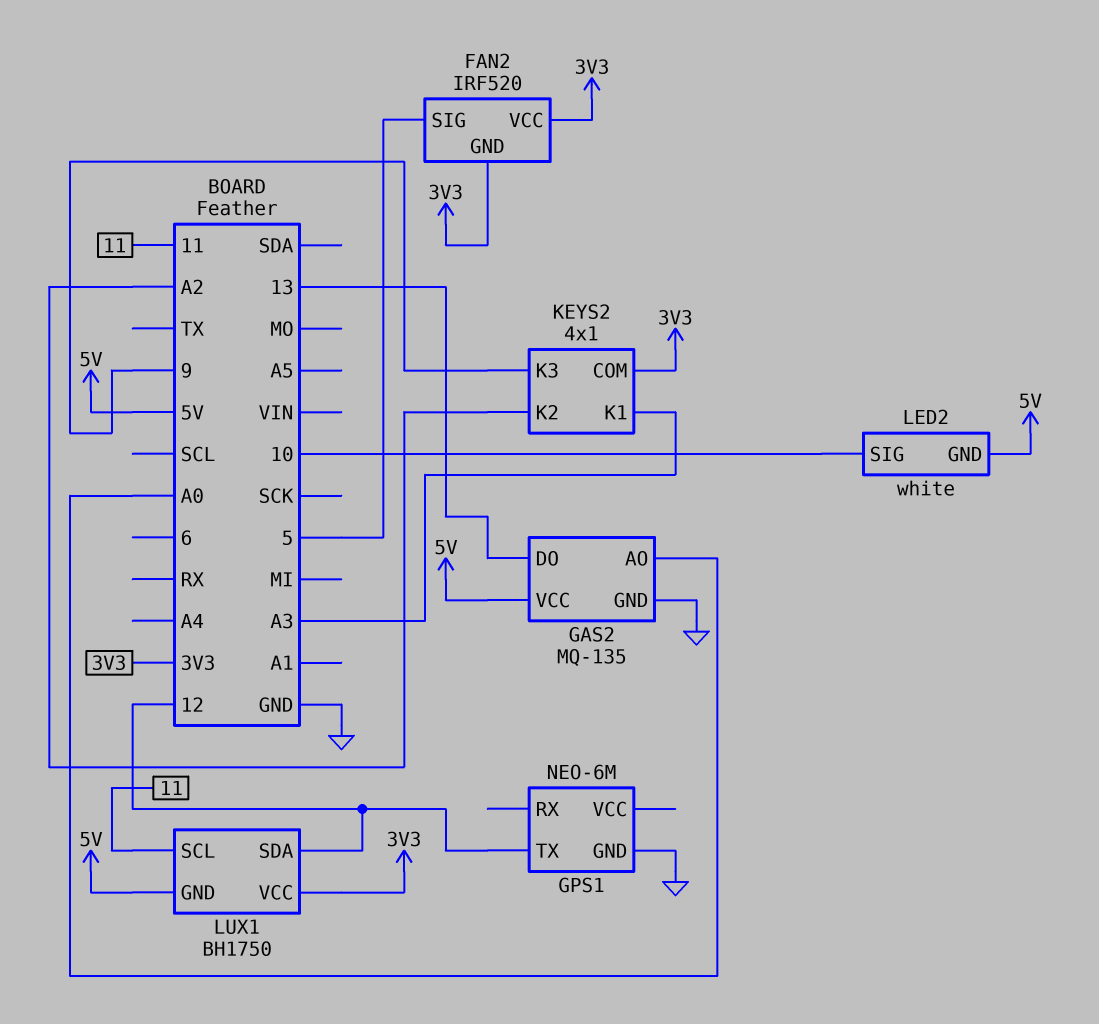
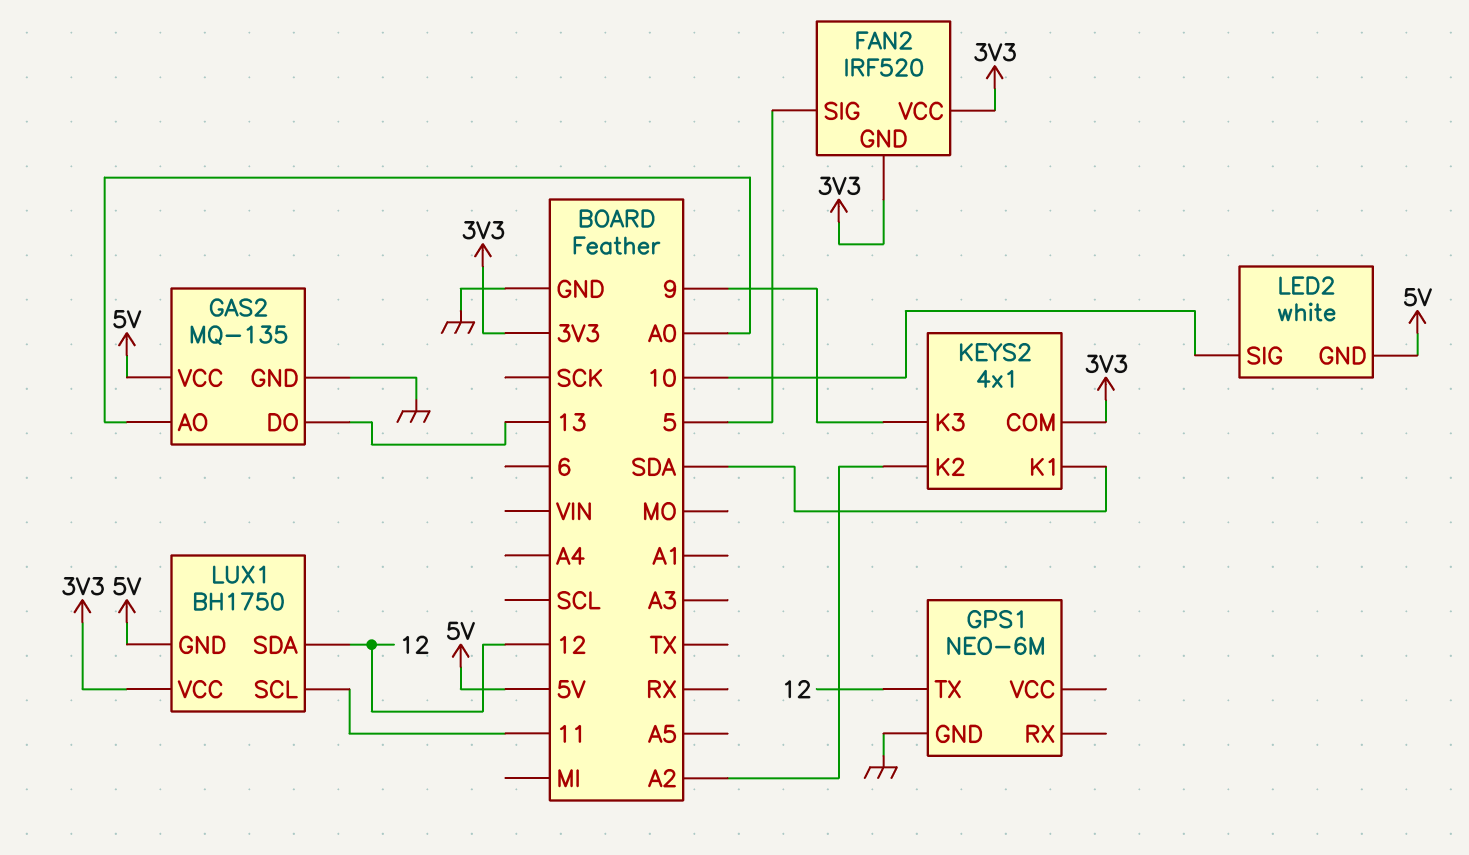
KEYS2 pin K1: A3 -> SDA

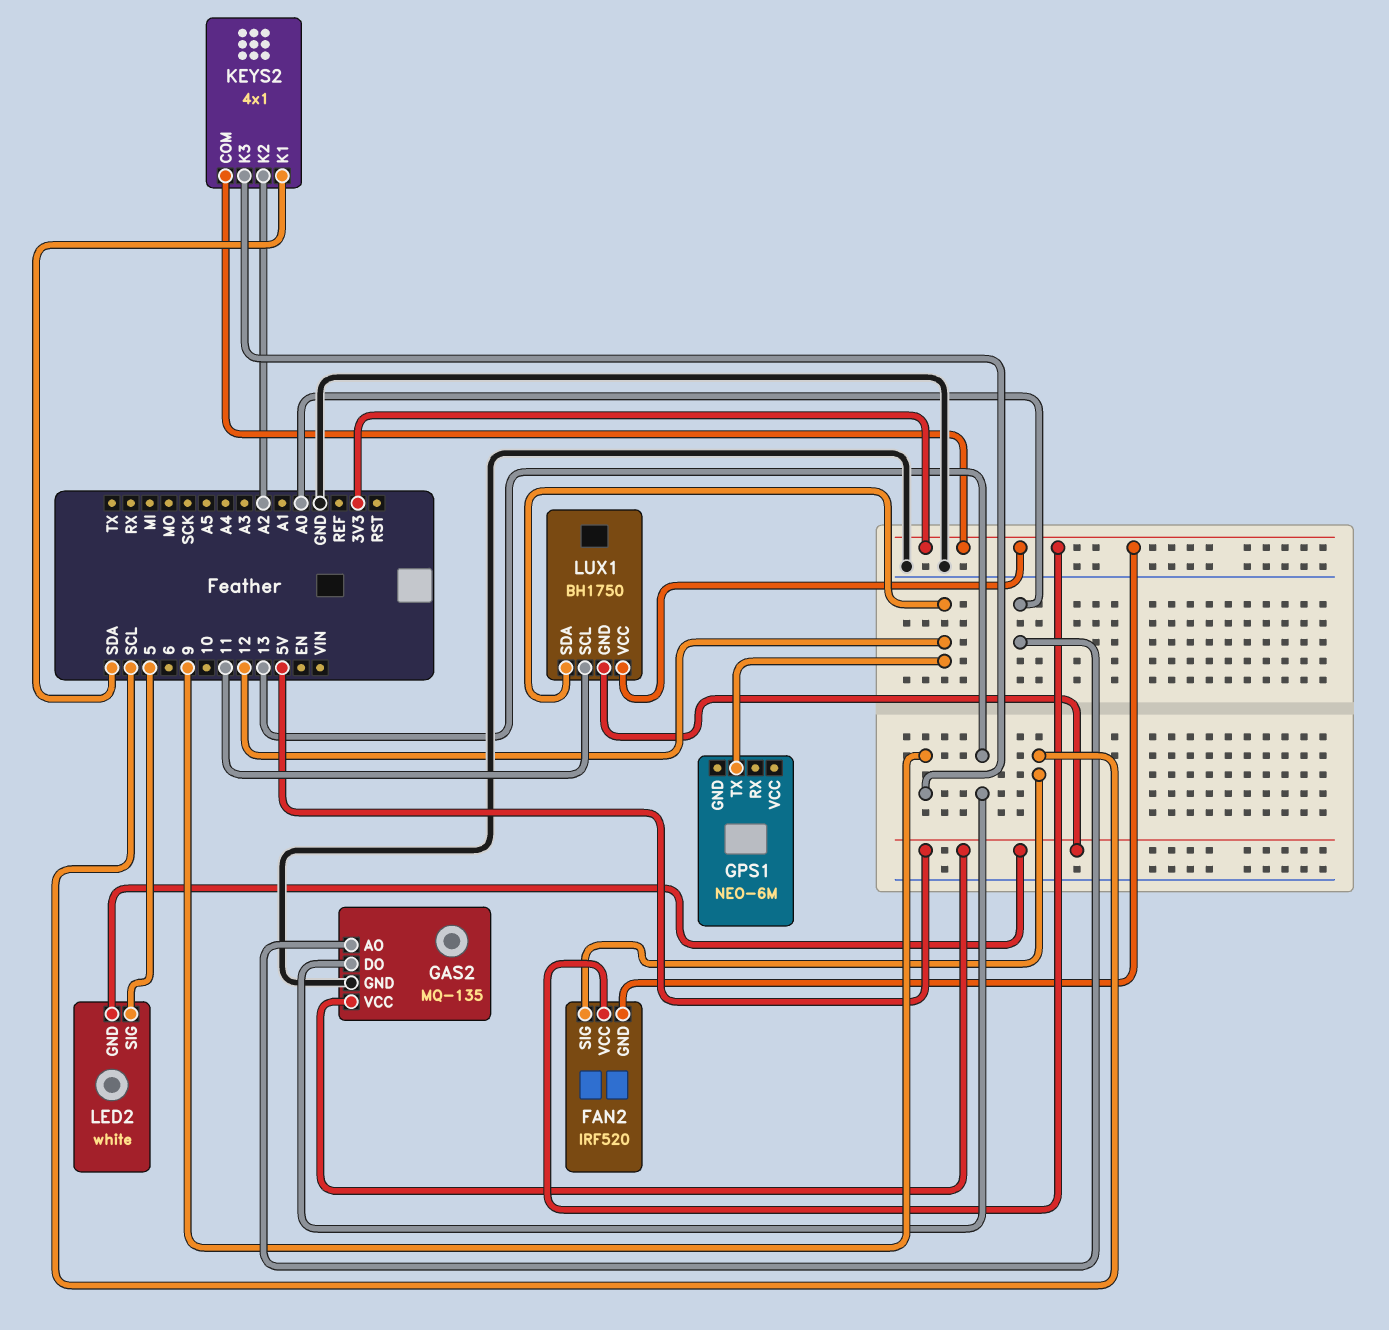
FAN2 pin SIG: 5 -> SCL
GPS1 pin GND: GND -> none
LED2 pin SIG: 10 -> 5

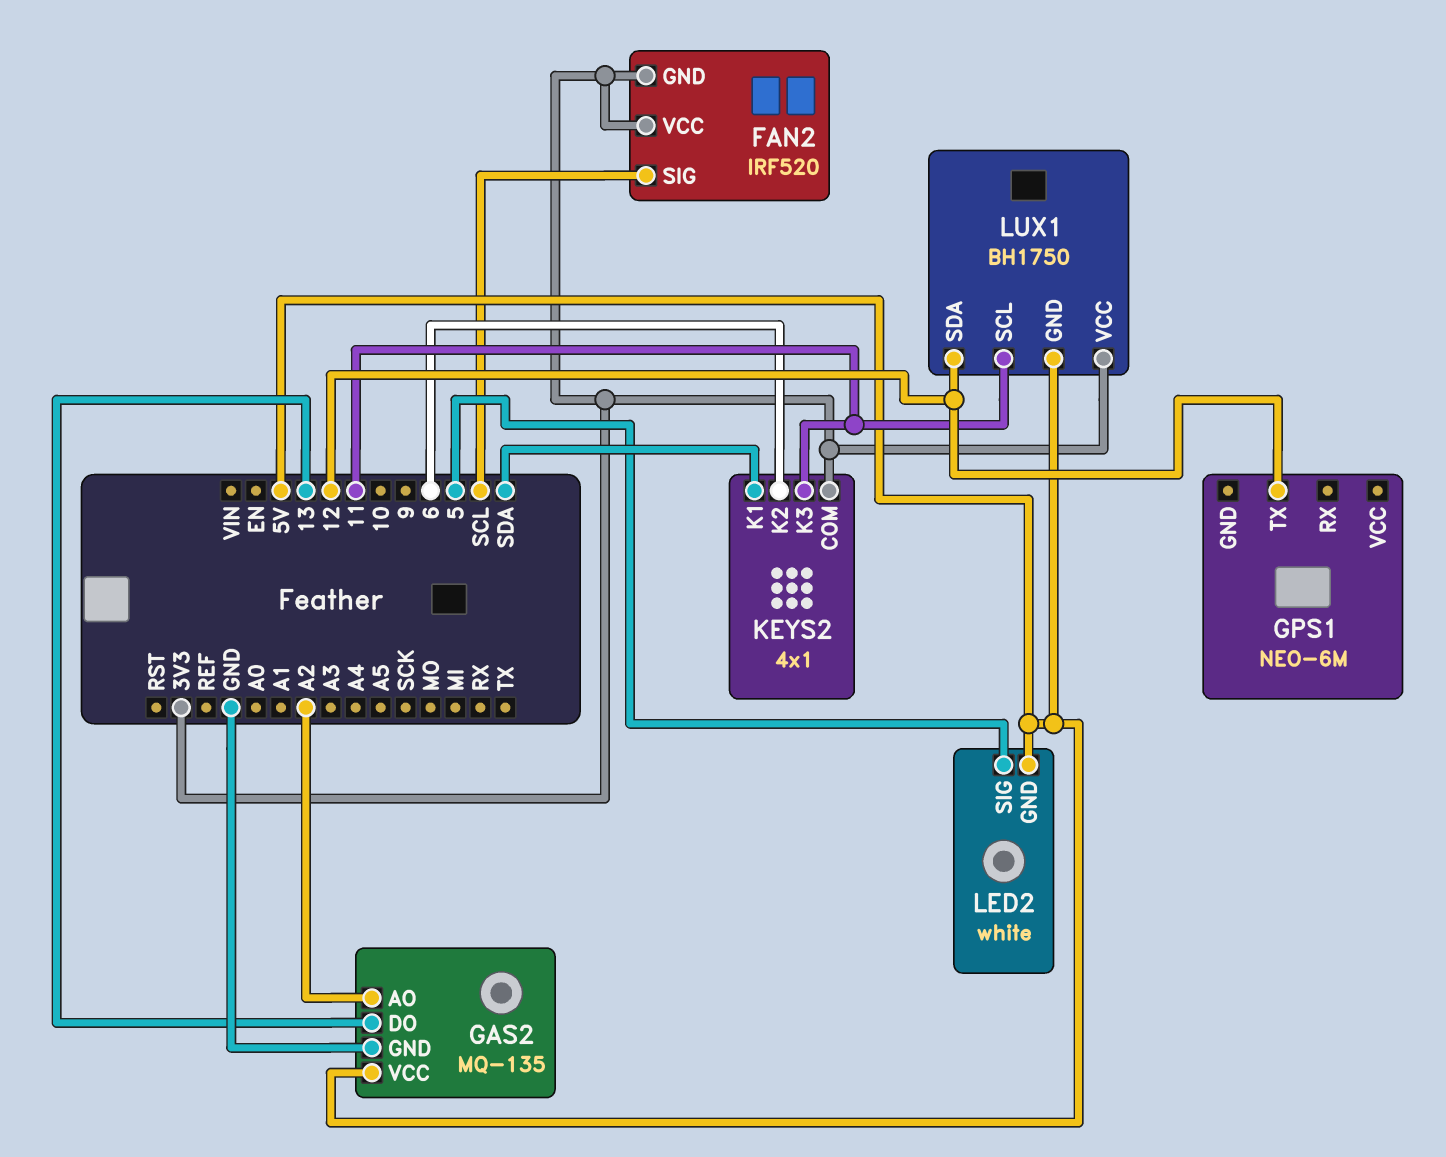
GAS2 pin AO: A0 -> A2
KEYS2 pin K2: A2 -> 6
KEYS2 pin K3: 9 -> 11

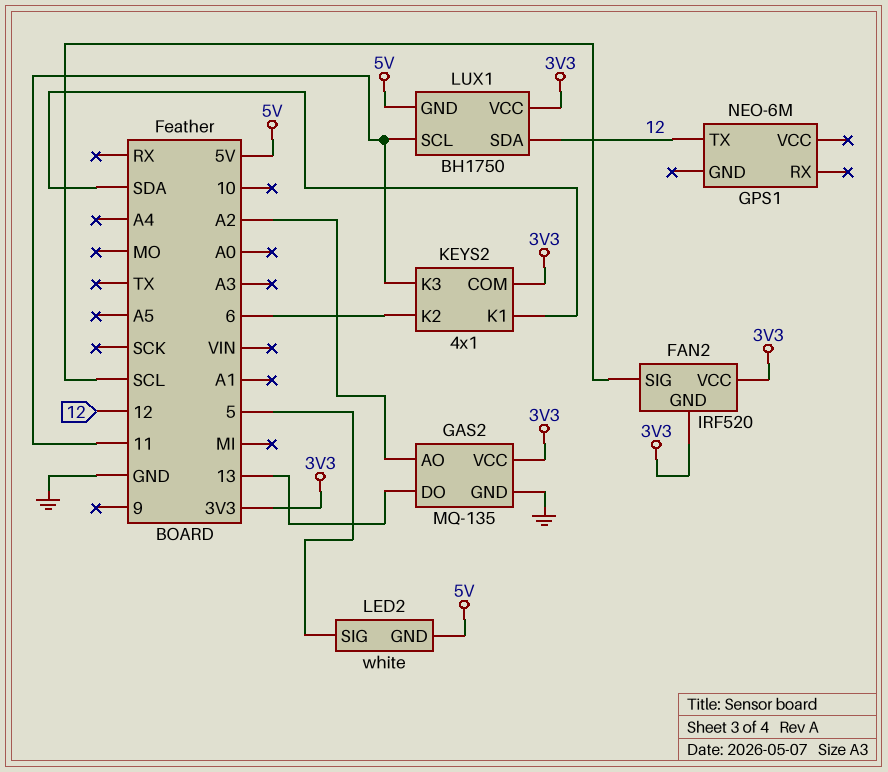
GAS2 pin VCC: 5V -> 3V3

